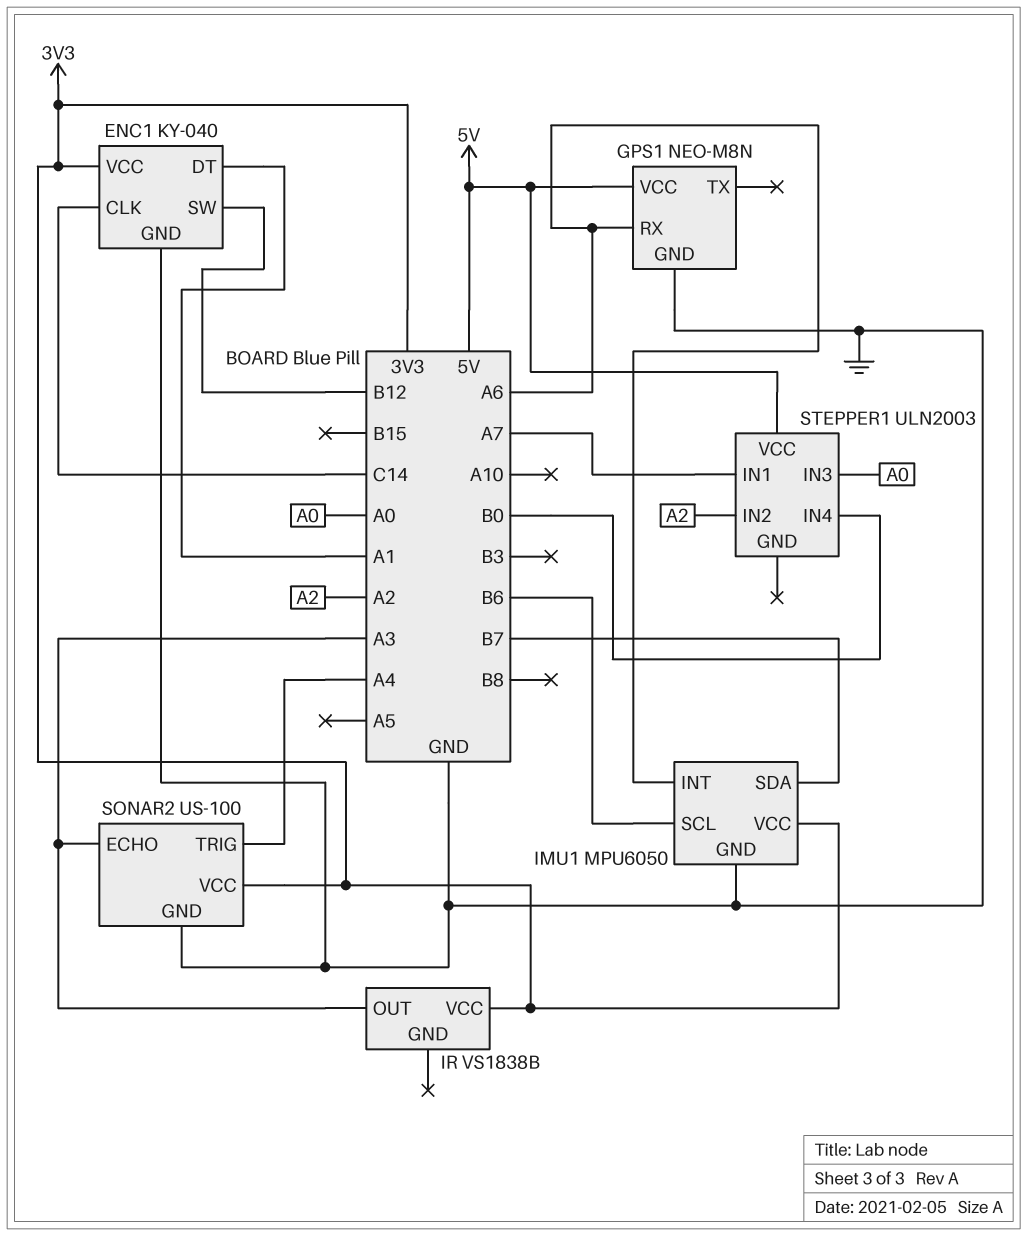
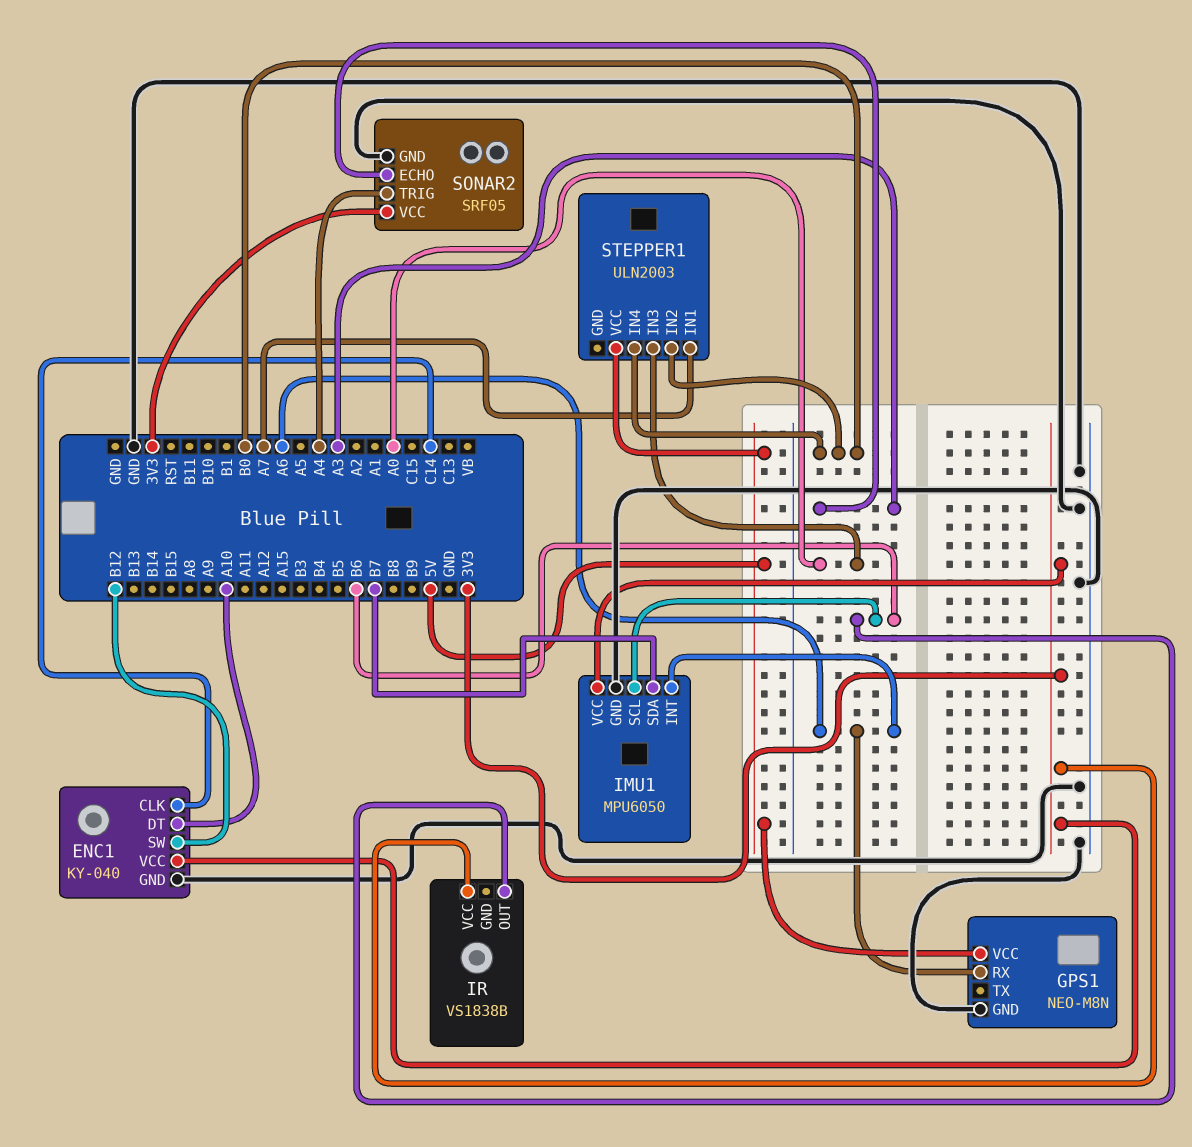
ENC1 pin DT: A1 -> A10
IR pin OUT: A3 -> B6
SONAR2: US-100 -> SRF05
STEPPER1 pin IN2: A2 -> B0

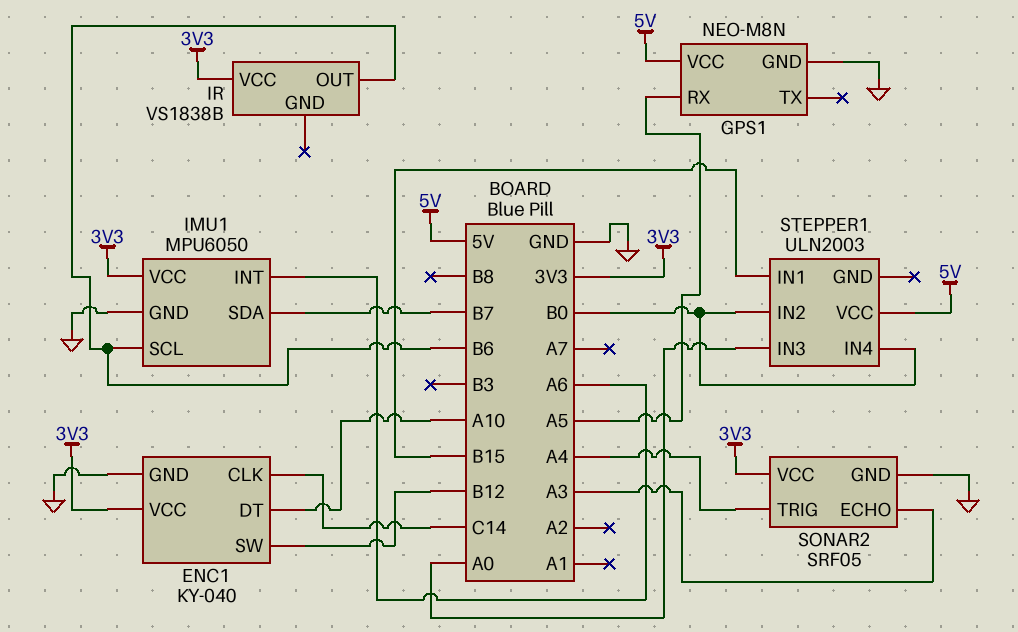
GPS1 pin RX: A6 -> A5
STEPPER1 pin IN1: A7 -> B15

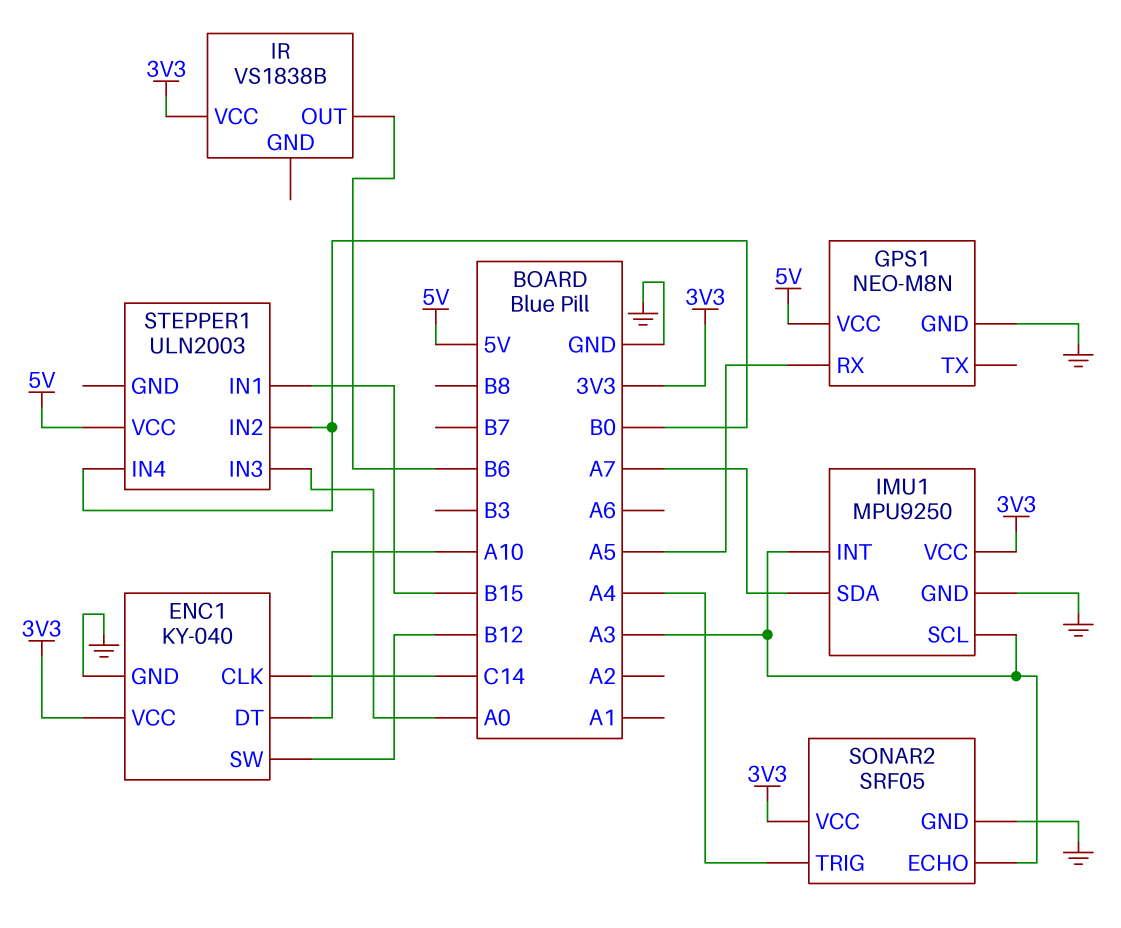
IMU1: MPU6050 -> MPU9250
IMU1 pin INT: A6 -> A3
IMU1 pin SCL: B6 -> A3
IMU1 pin SDA: B7 -> A7

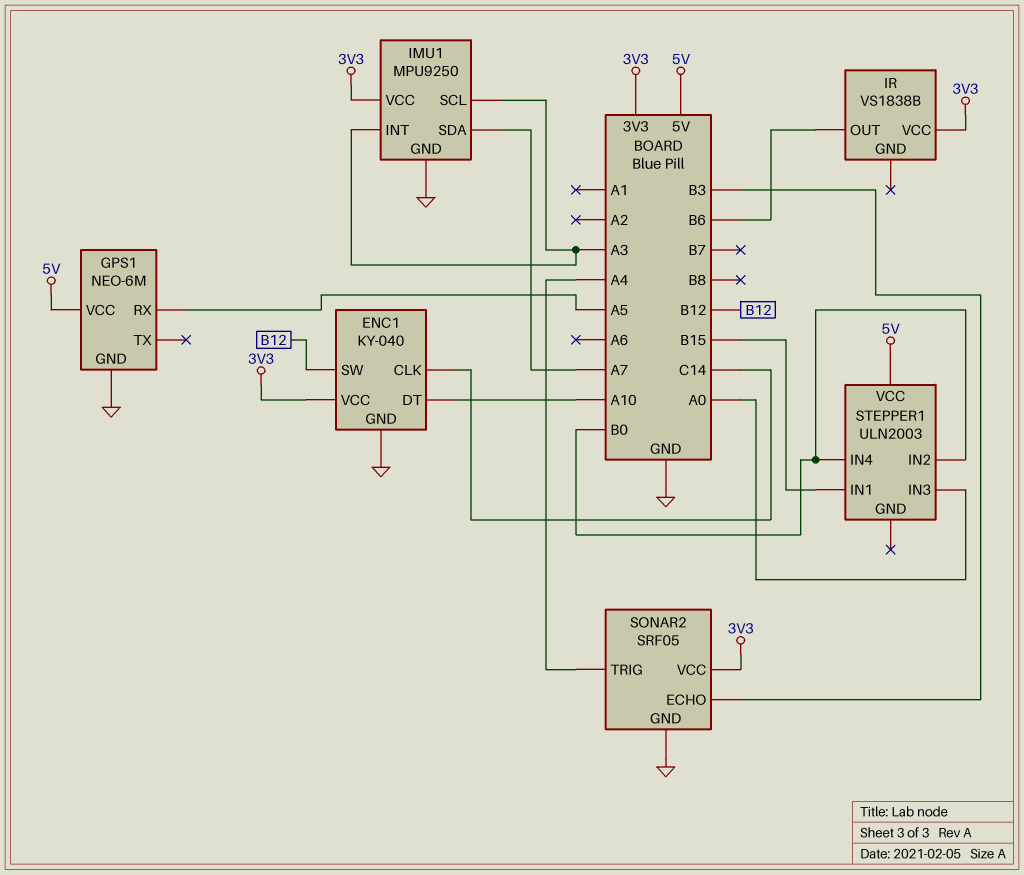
GPS1: NEO-M8N -> NEO-6M
SONAR2 pin ECHO: A3 -> B3

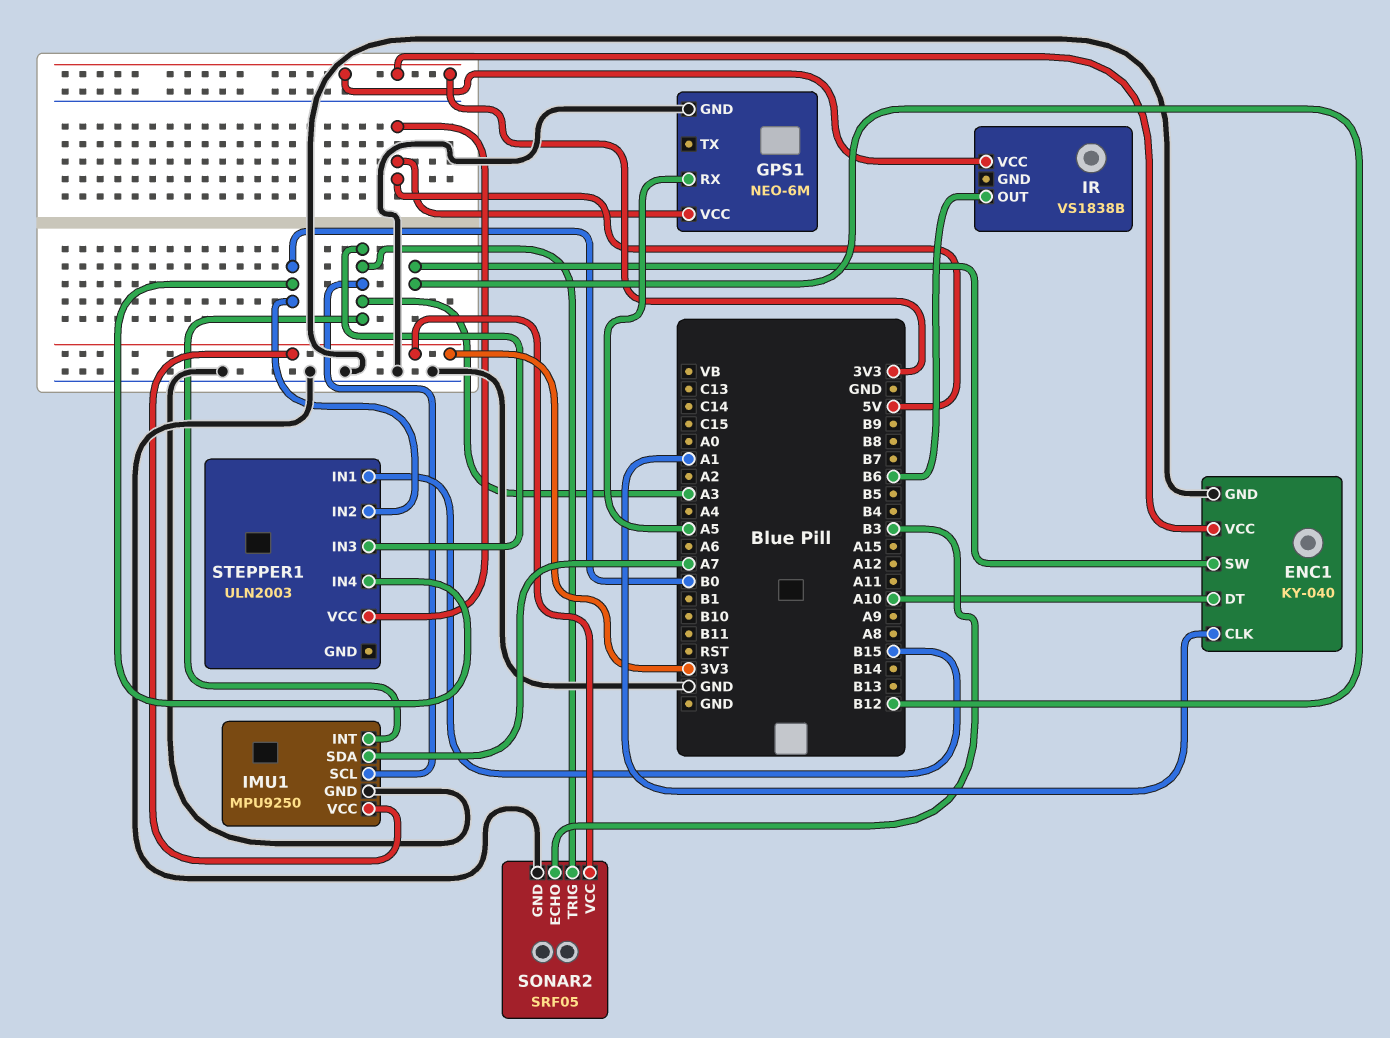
ENC1 pin CLK: C14 -> A1
SONAR2 pin TRIG: A4 -> A3
STEPPER1 pin IN3: A0 -> A3

